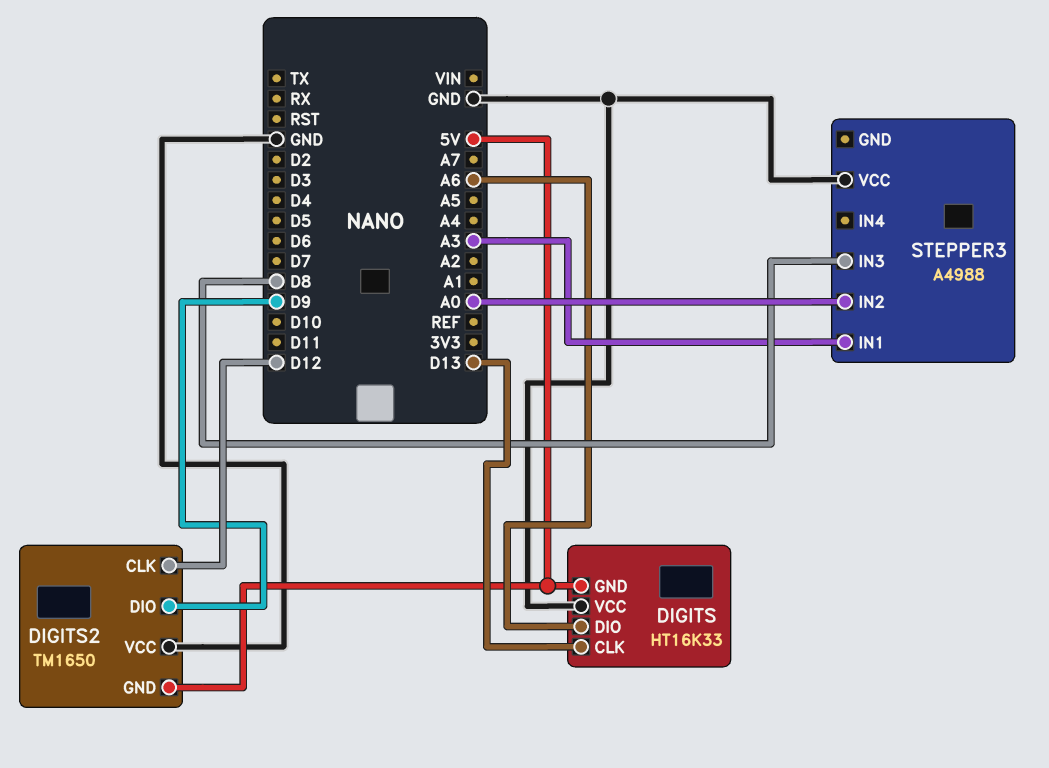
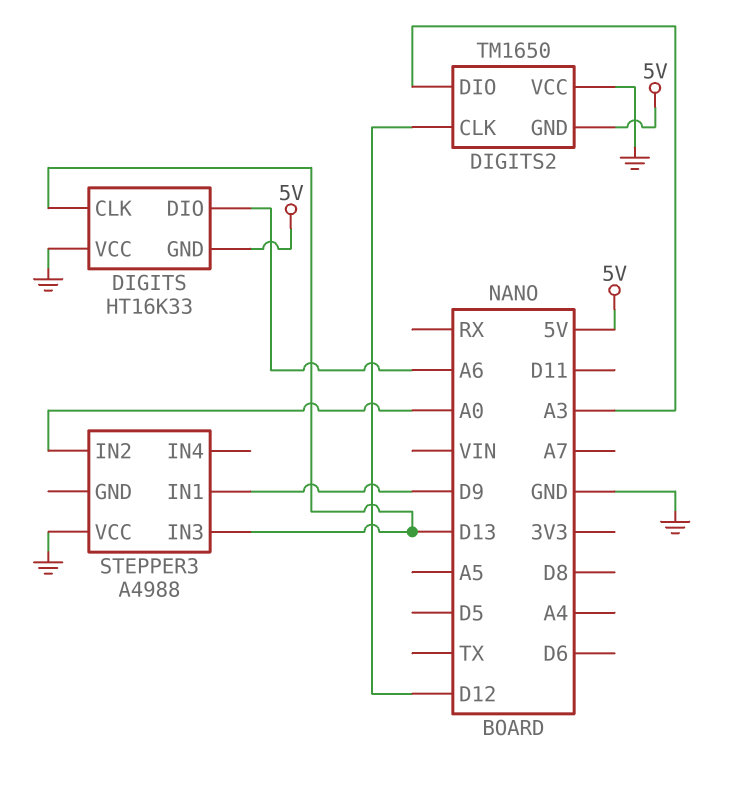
DIGITS2 pin DIO: D9 -> A3
STEPPER3 pin IN1: A3 -> D9
STEPPER3 pin IN3: D8 -> D13

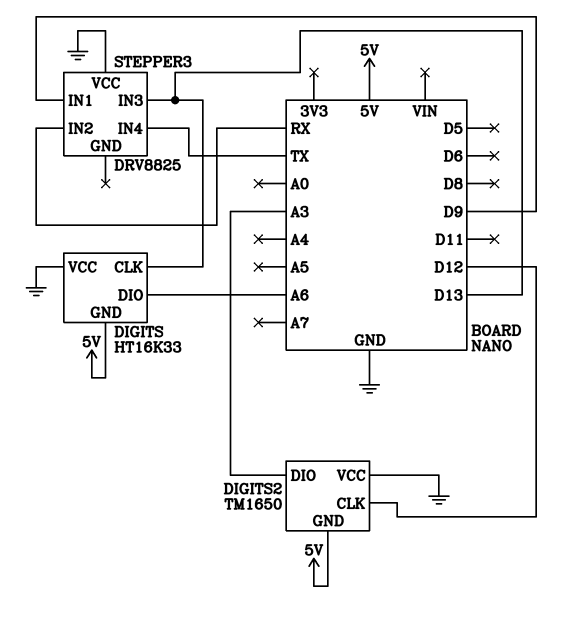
STEPPER3: A4988 -> DRV8825
STEPPER3 pin IN2: A0 -> RX
STEPPER3 pin IN4: none -> TX

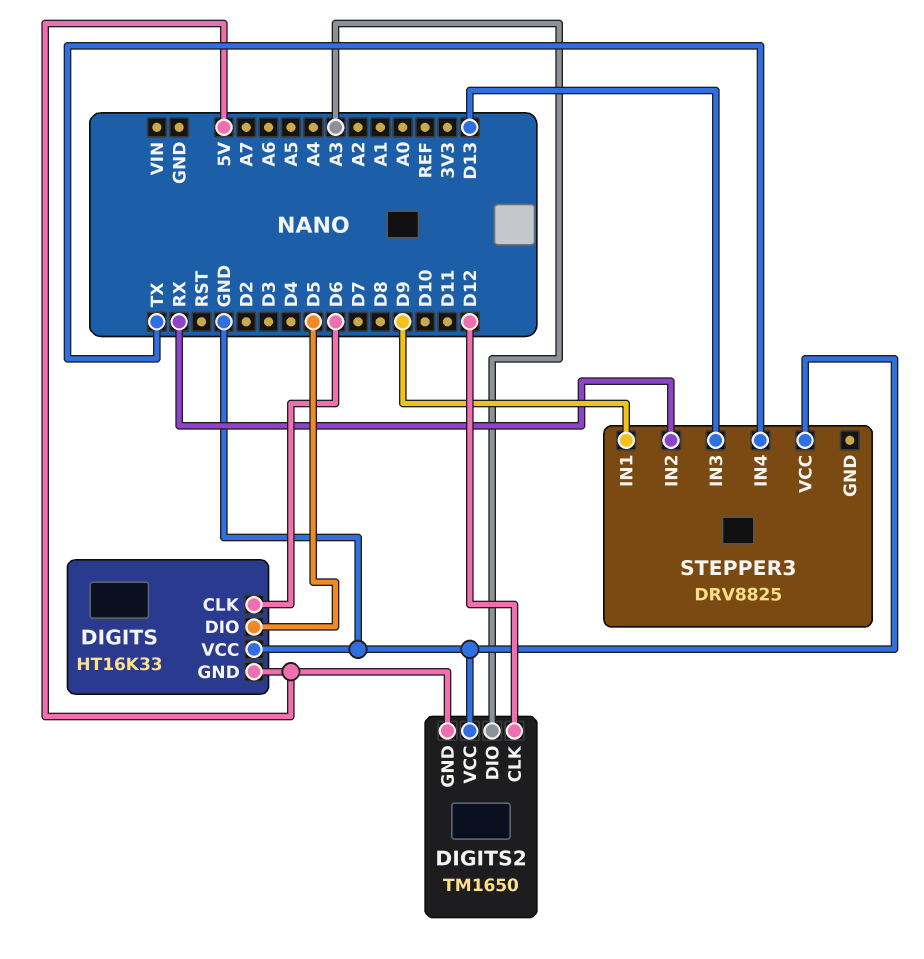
DIGITS pin CLK: D13 -> D6
DIGITS pin DIO: A6 -> D5

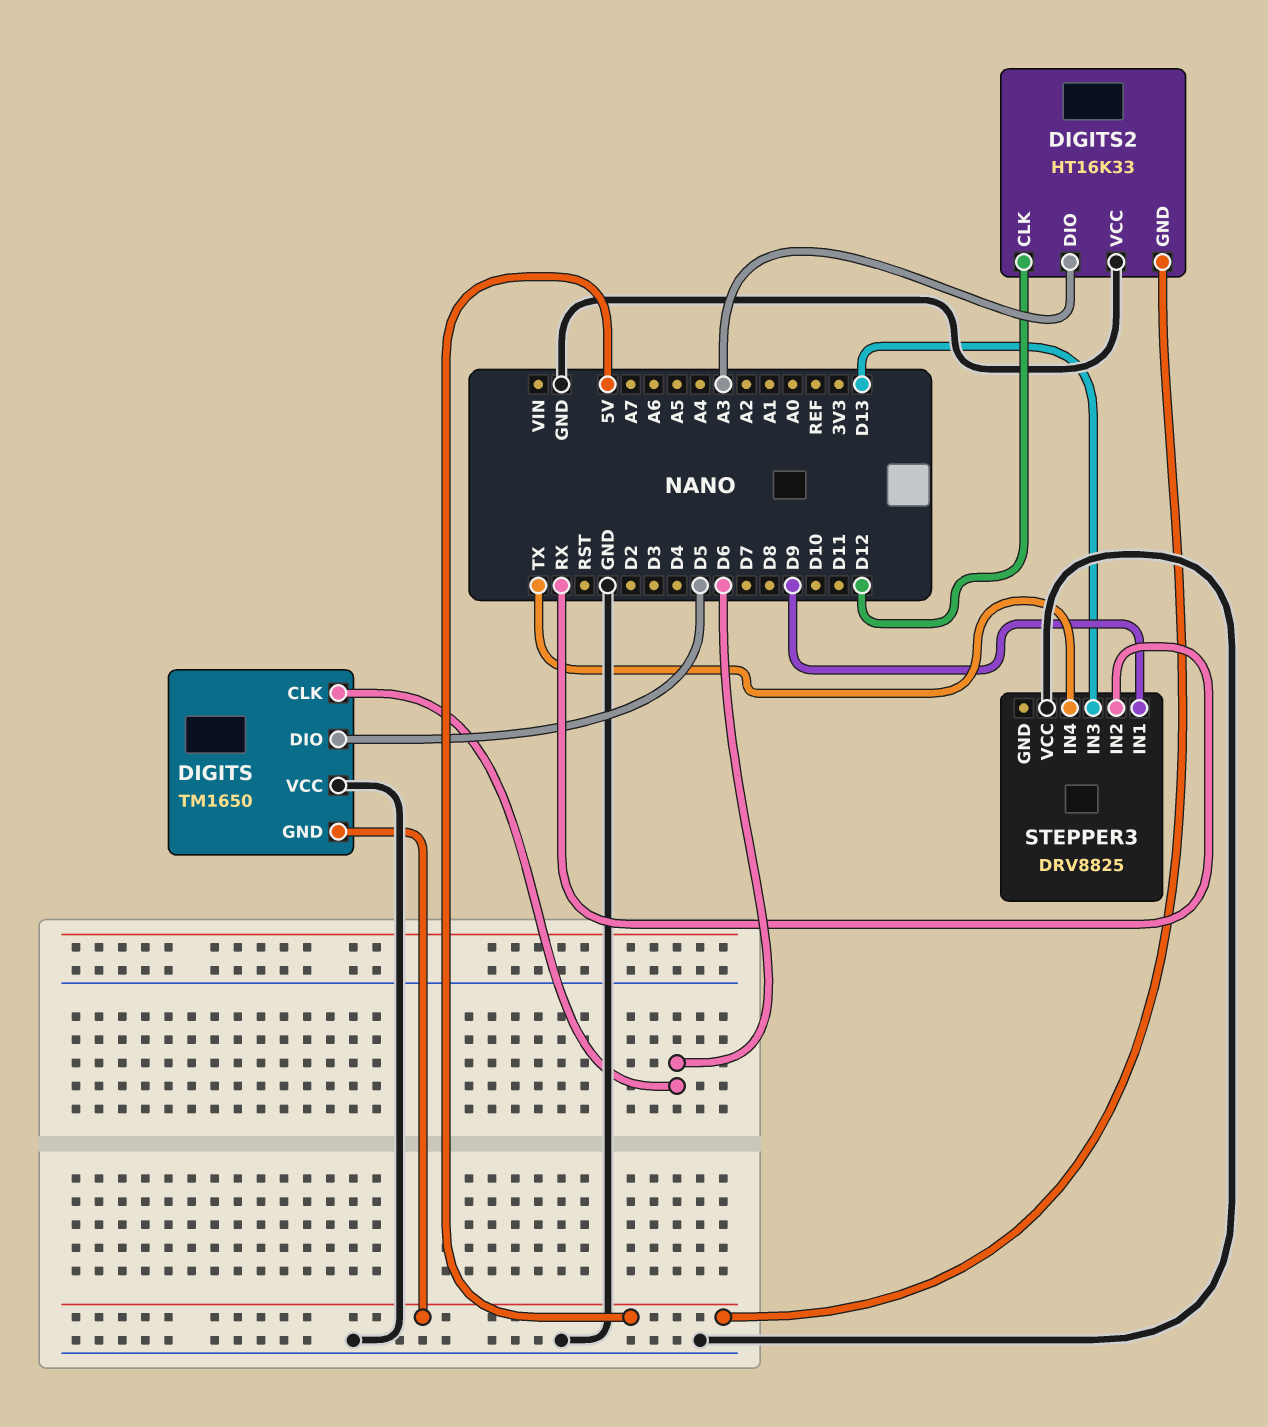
DIGITS: HT16K33 -> TM1650
DIGITS2: TM1650 -> HT16K33

